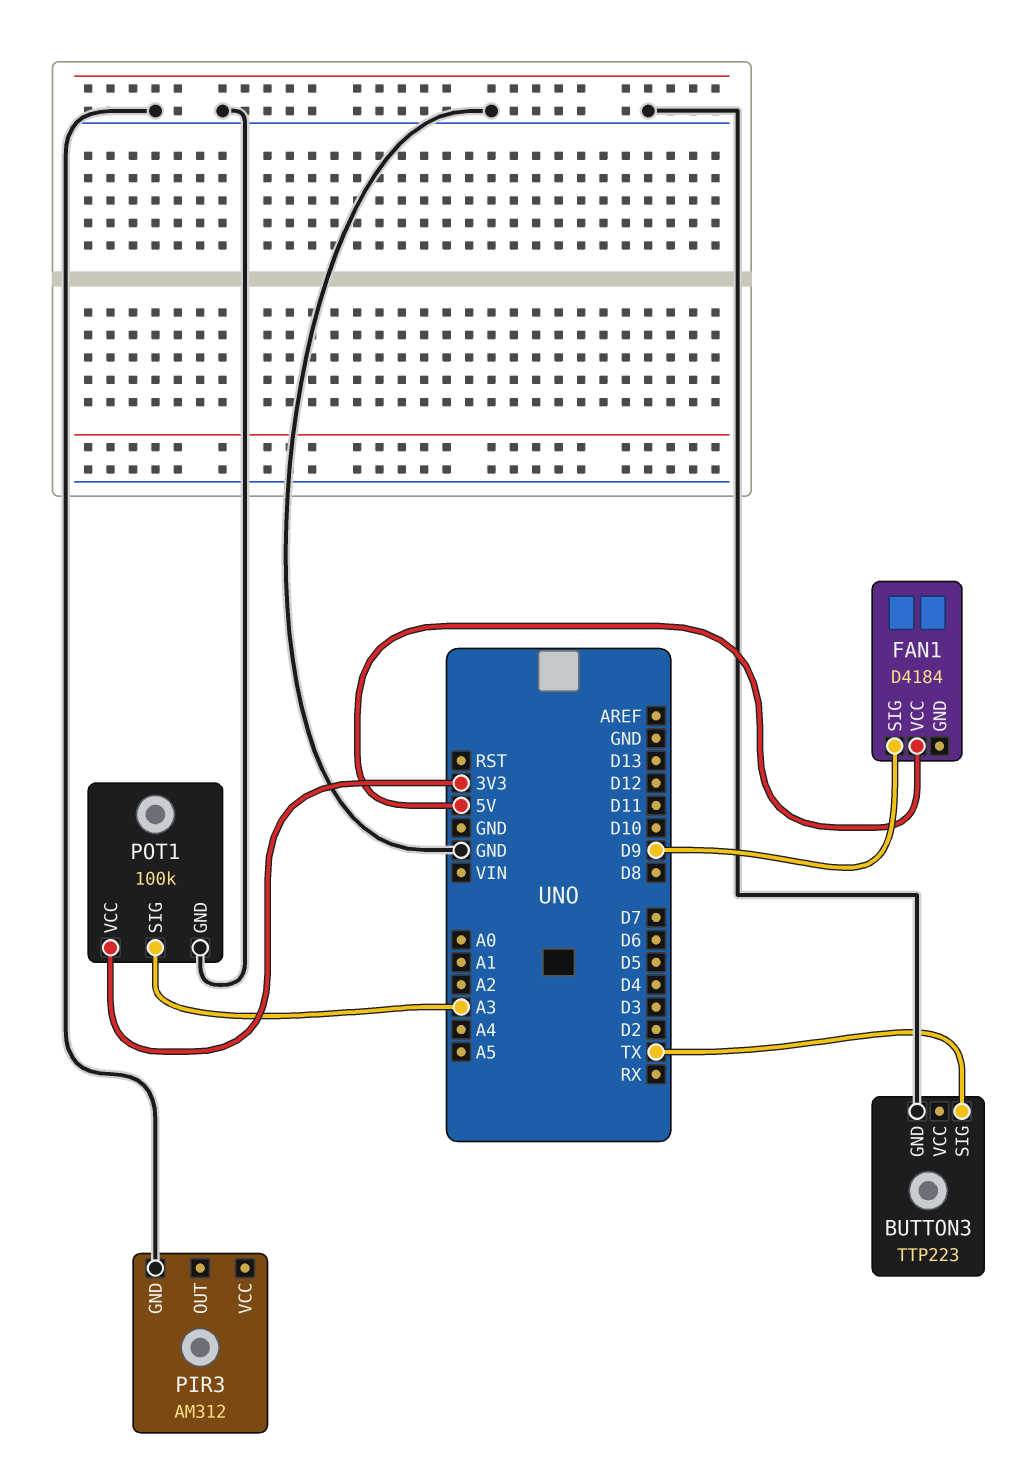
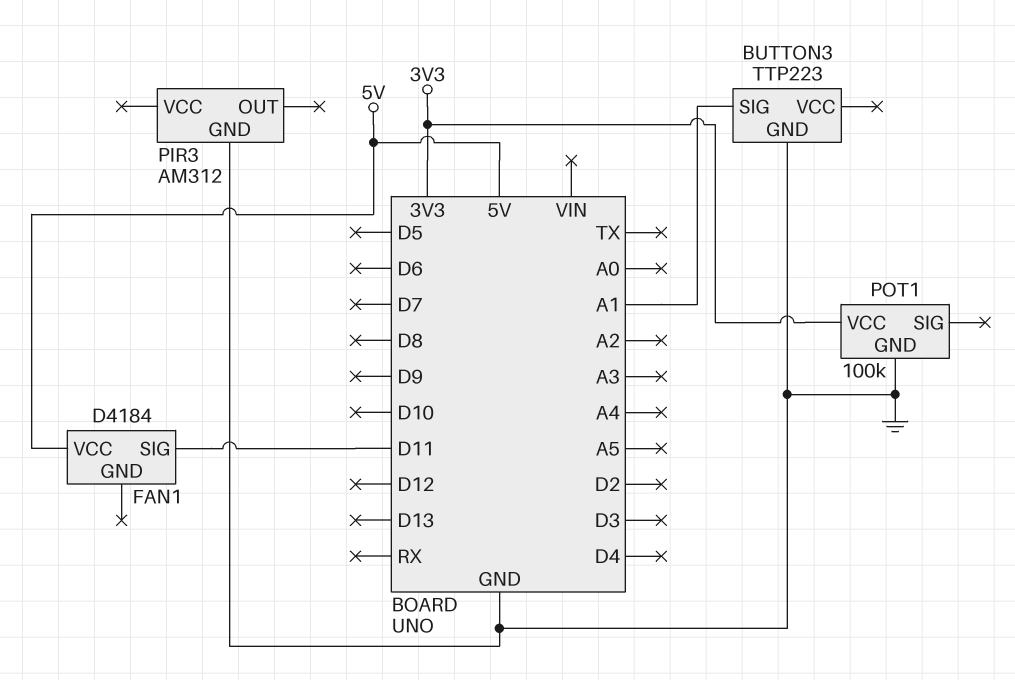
BUTTON3 pin SIG: TX -> A1
FAN1 pin SIG: D9 -> D11
POT1 pin SIG: A3 -> none

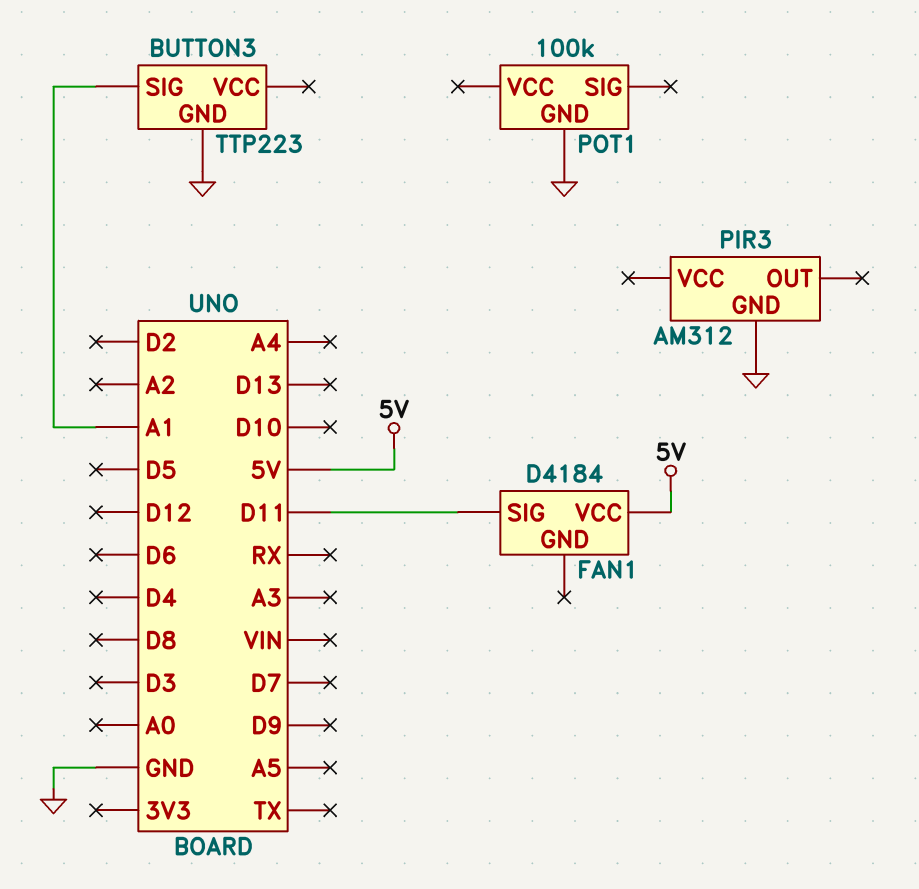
POT1 pin VCC: 3V3 -> none

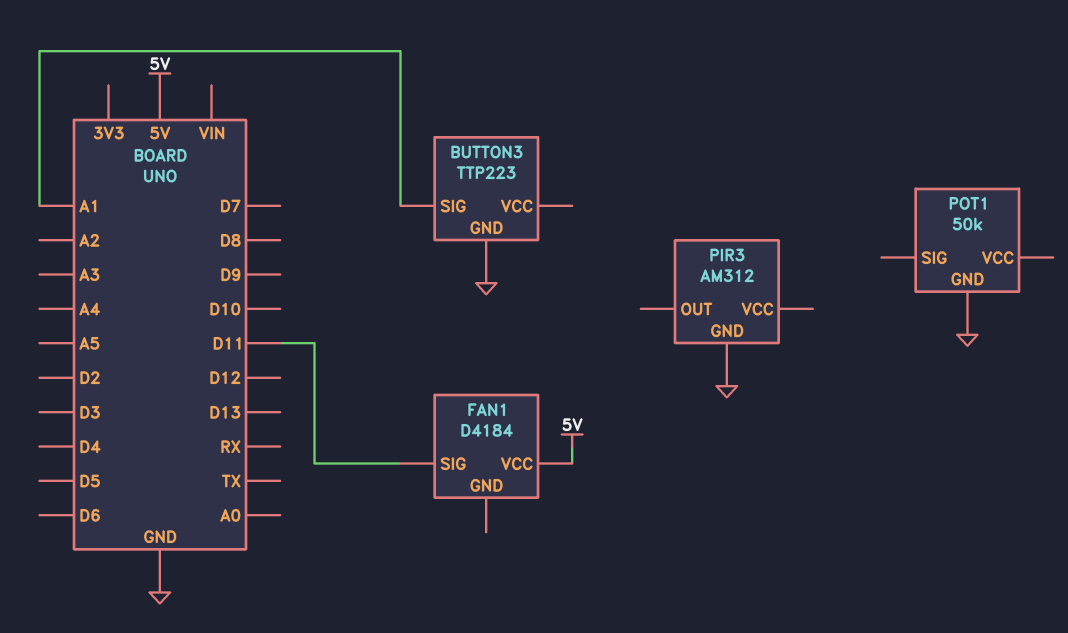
POT1: 100k -> 50k

